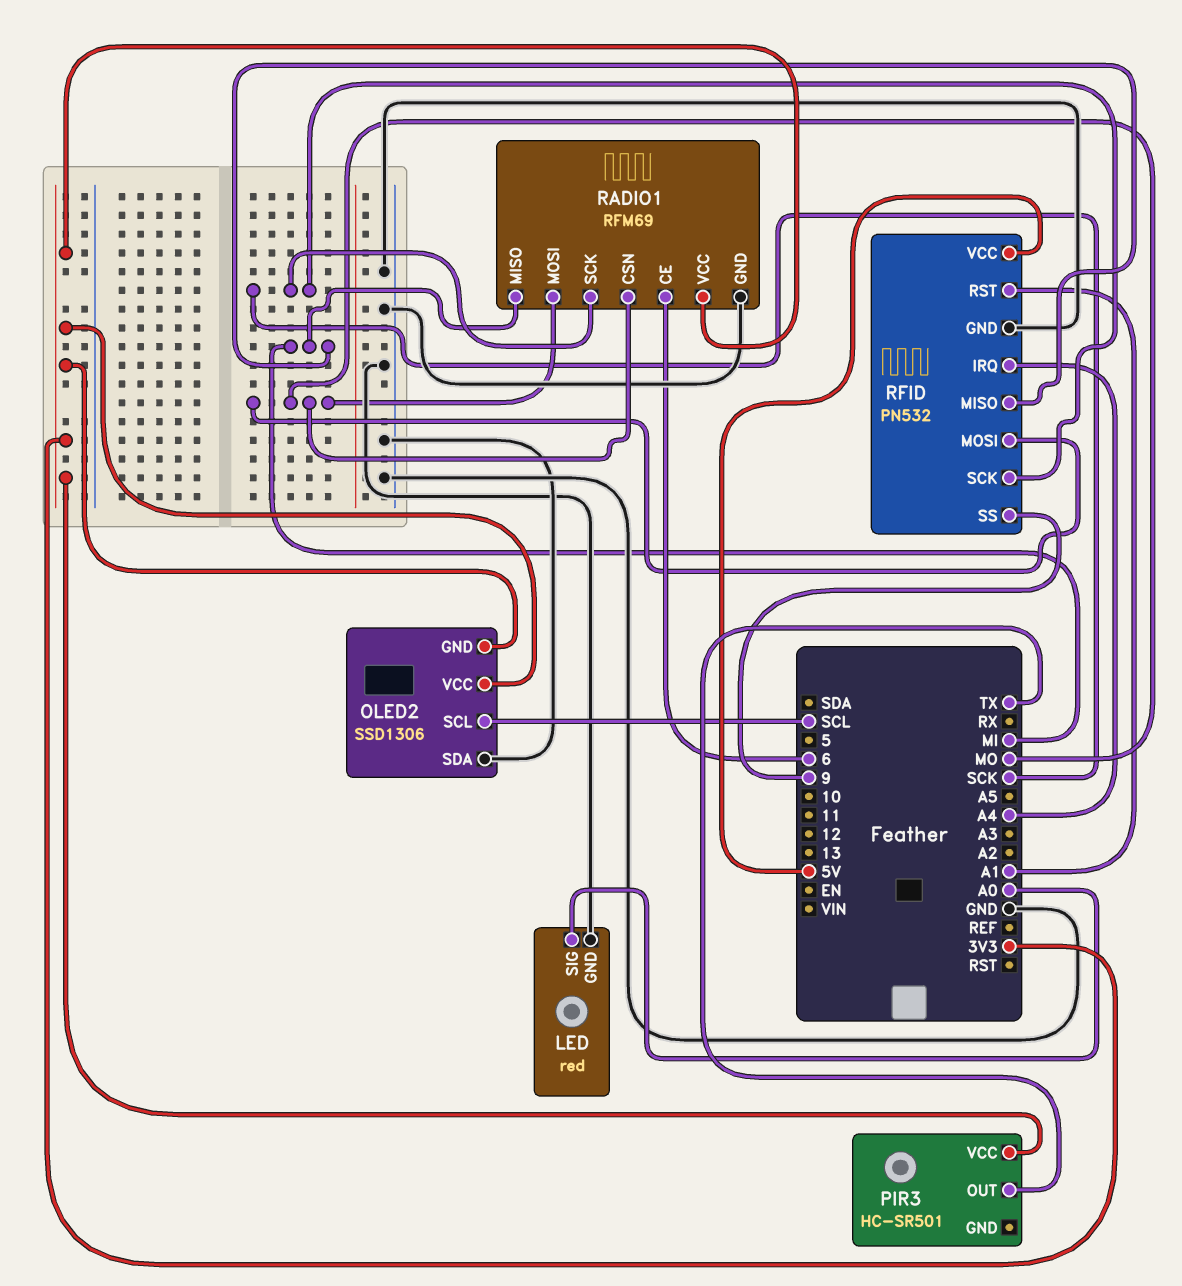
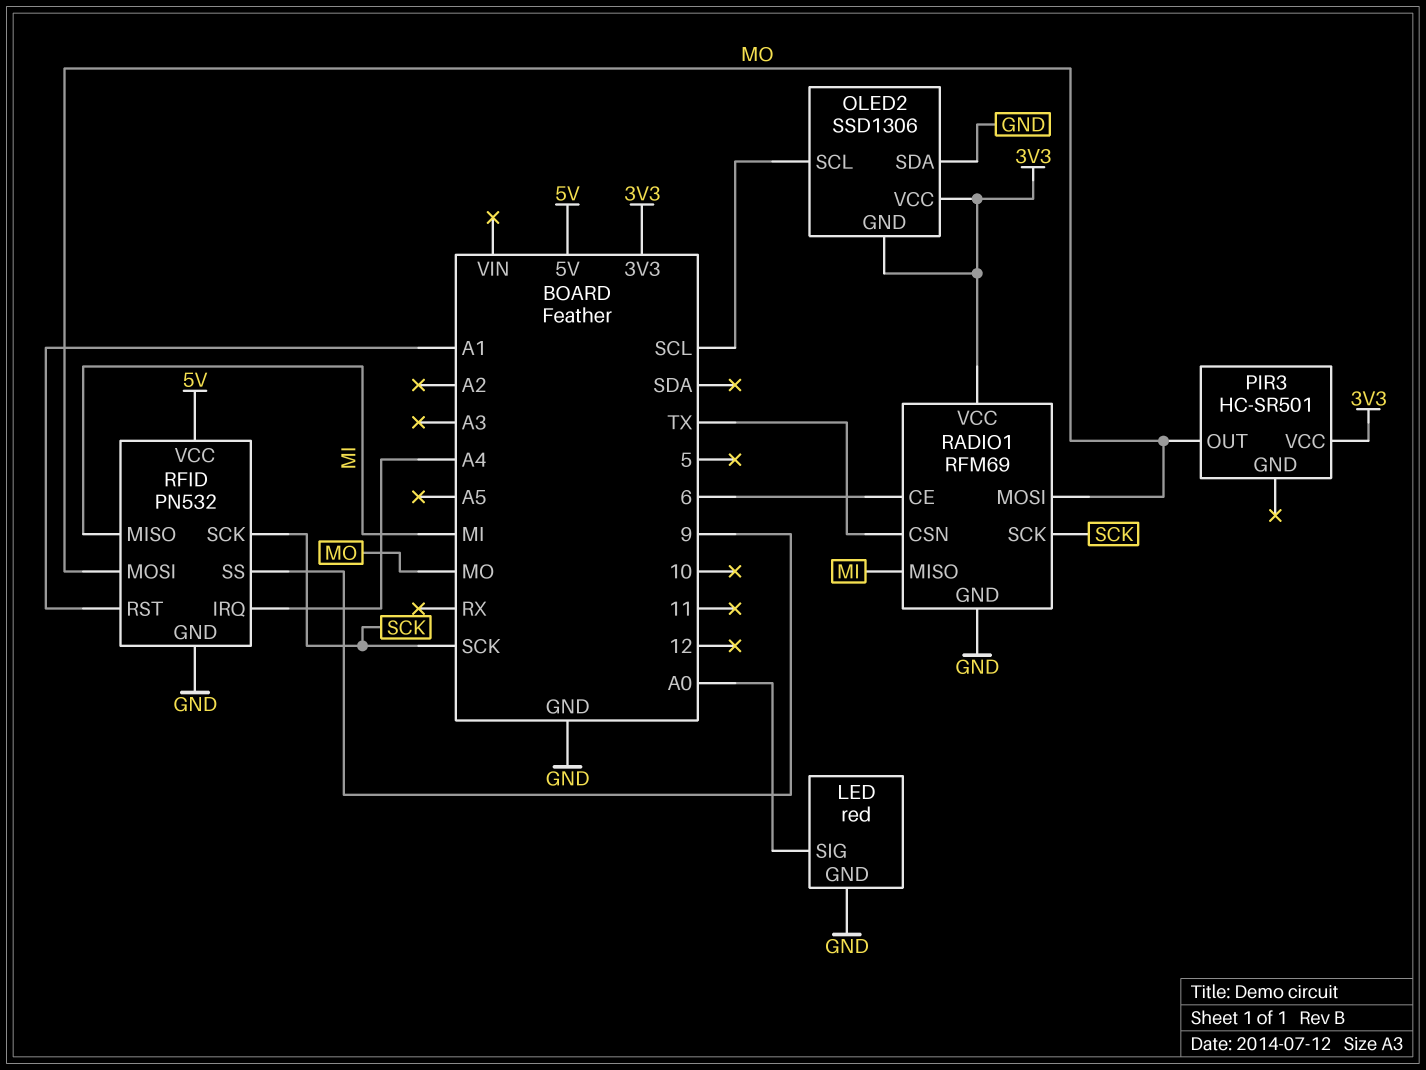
PIR3 pin OUT: TX -> MO
RADIO1 pin CSN: MO -> TX

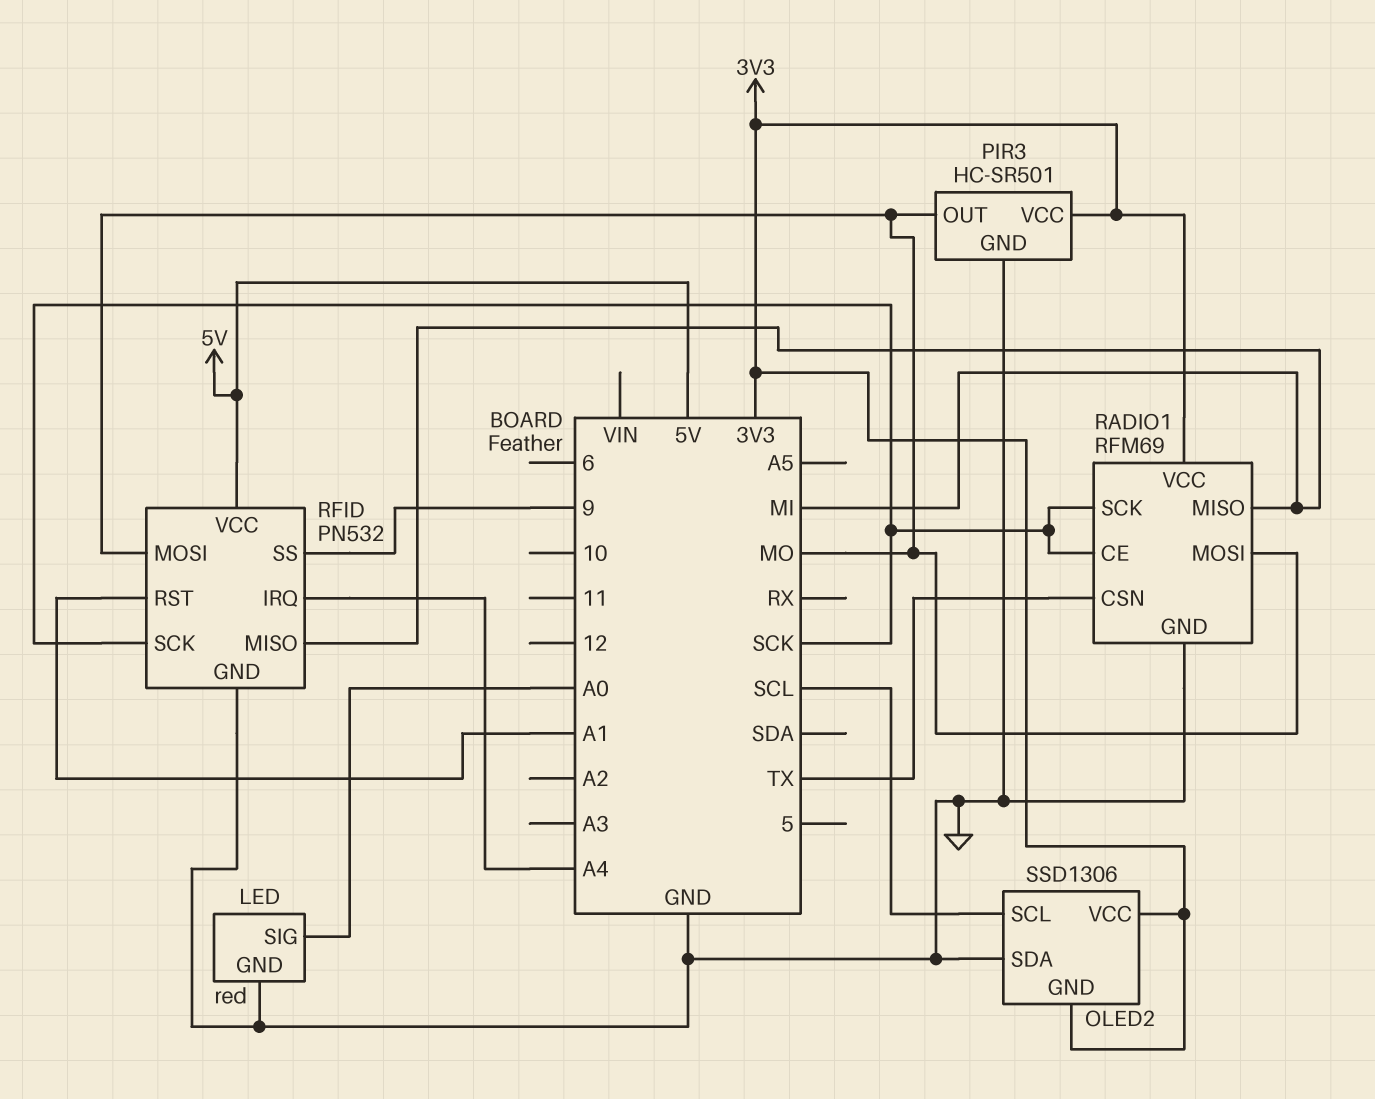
PIR3 pin GND: none -> GND
RADIO1 pin CE: 6 -> SCK

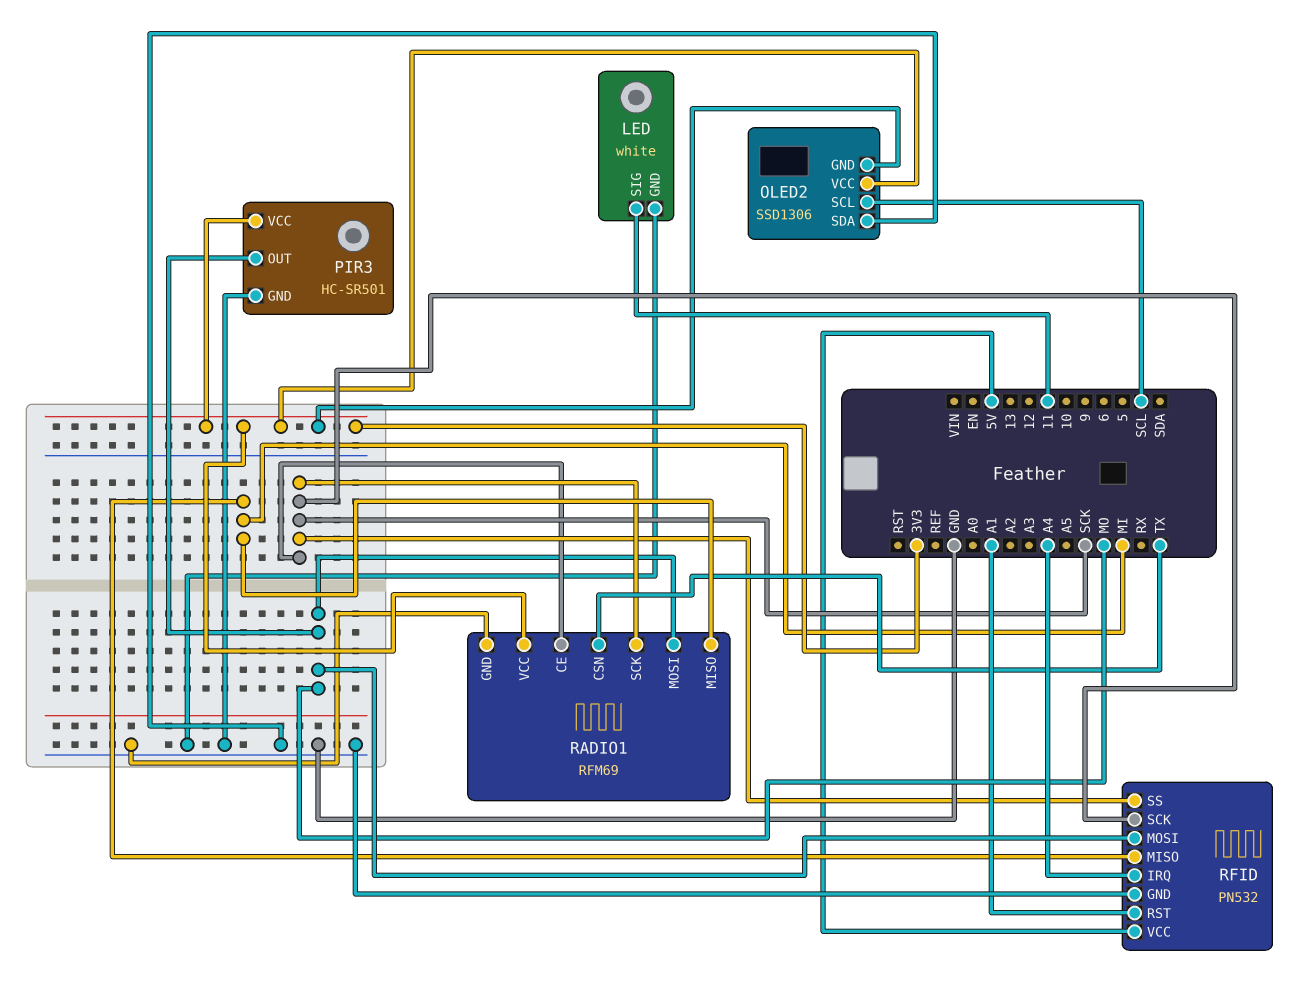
LED: red -> white
LED pin SIG: A0 -> 11
RFID pin SS: 9 -> SCK

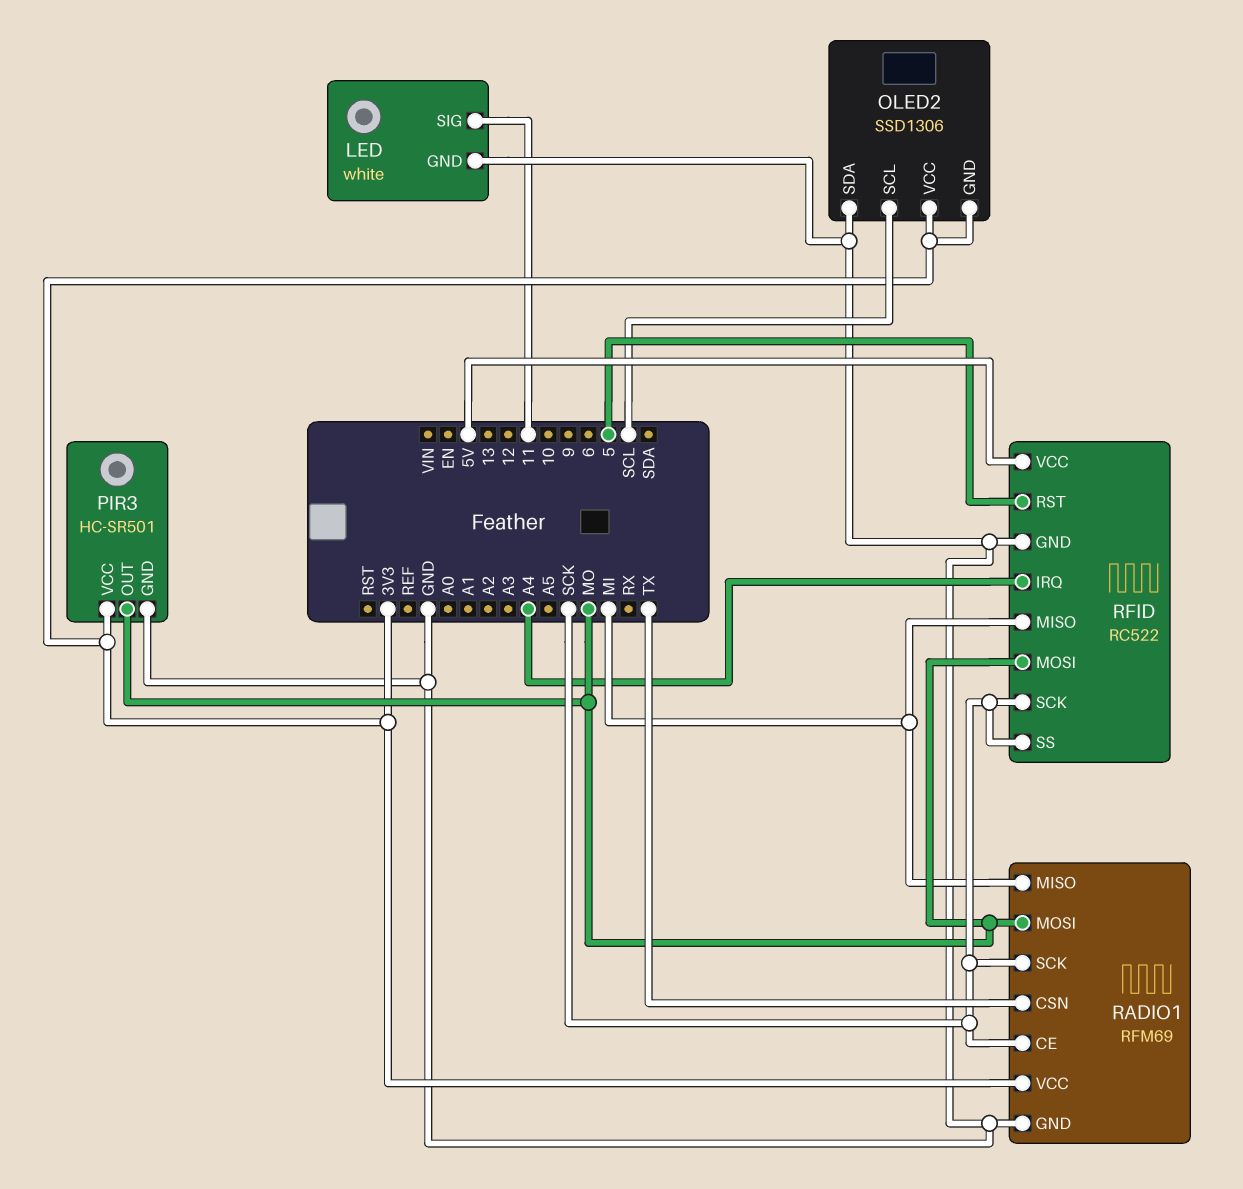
RFID: PN532 -> RC522
RFID pin RST: A1 -> 5

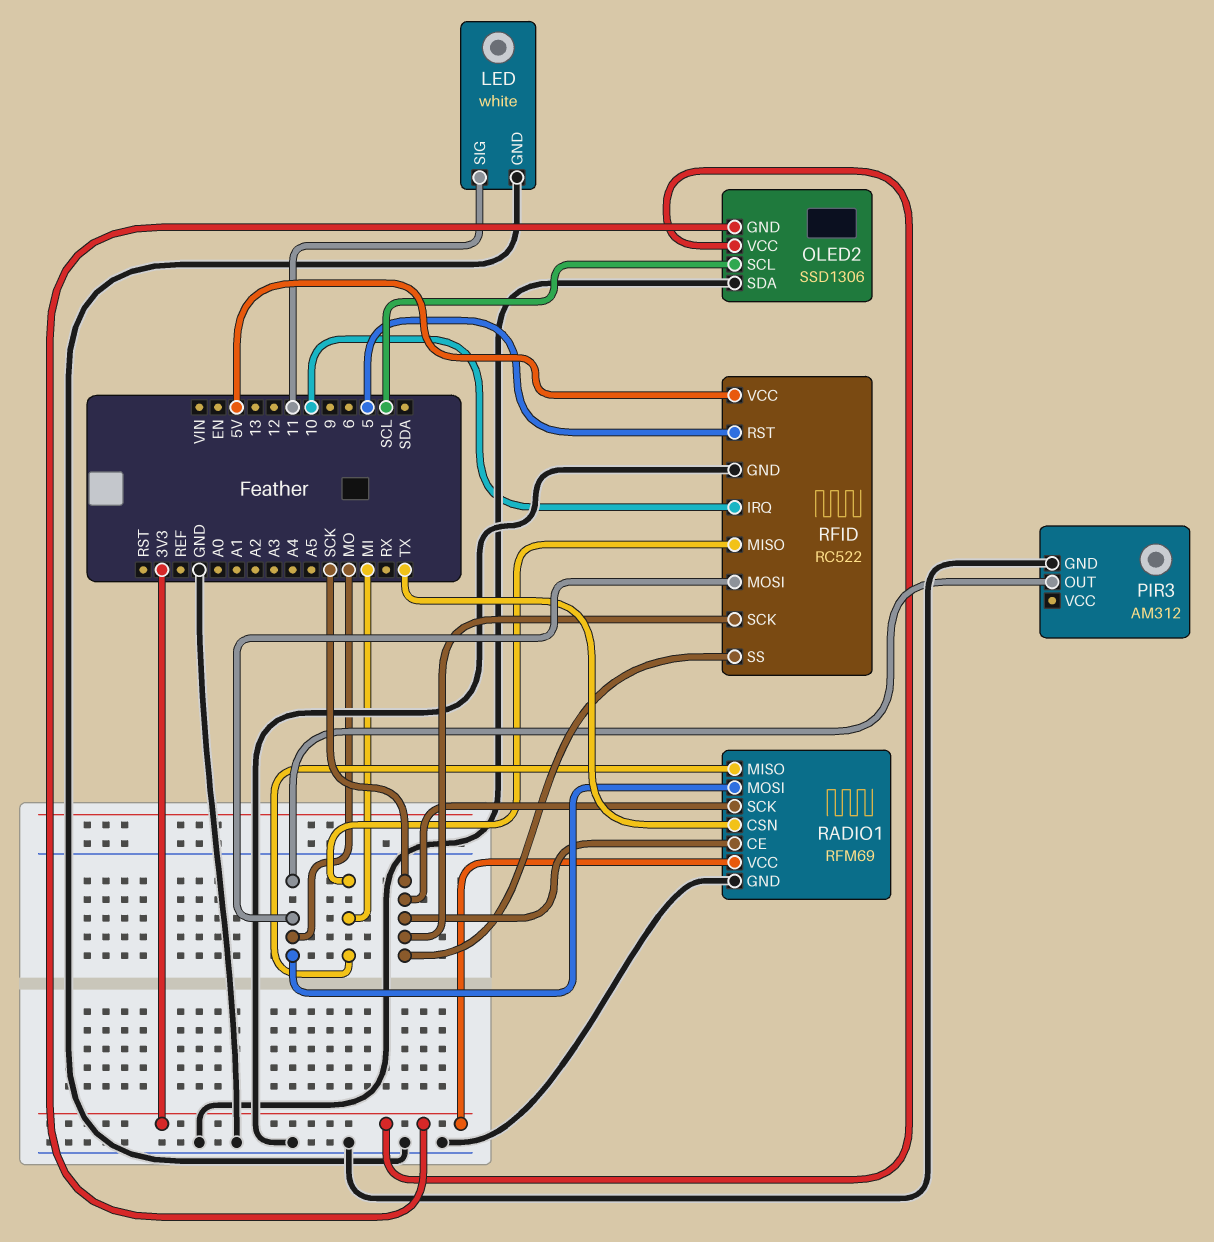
PIR3: HC-SR501 -> AM312
PIR3 pin VCC: 3V3 -> none
RFID pin IRQ: A4 -> 10

